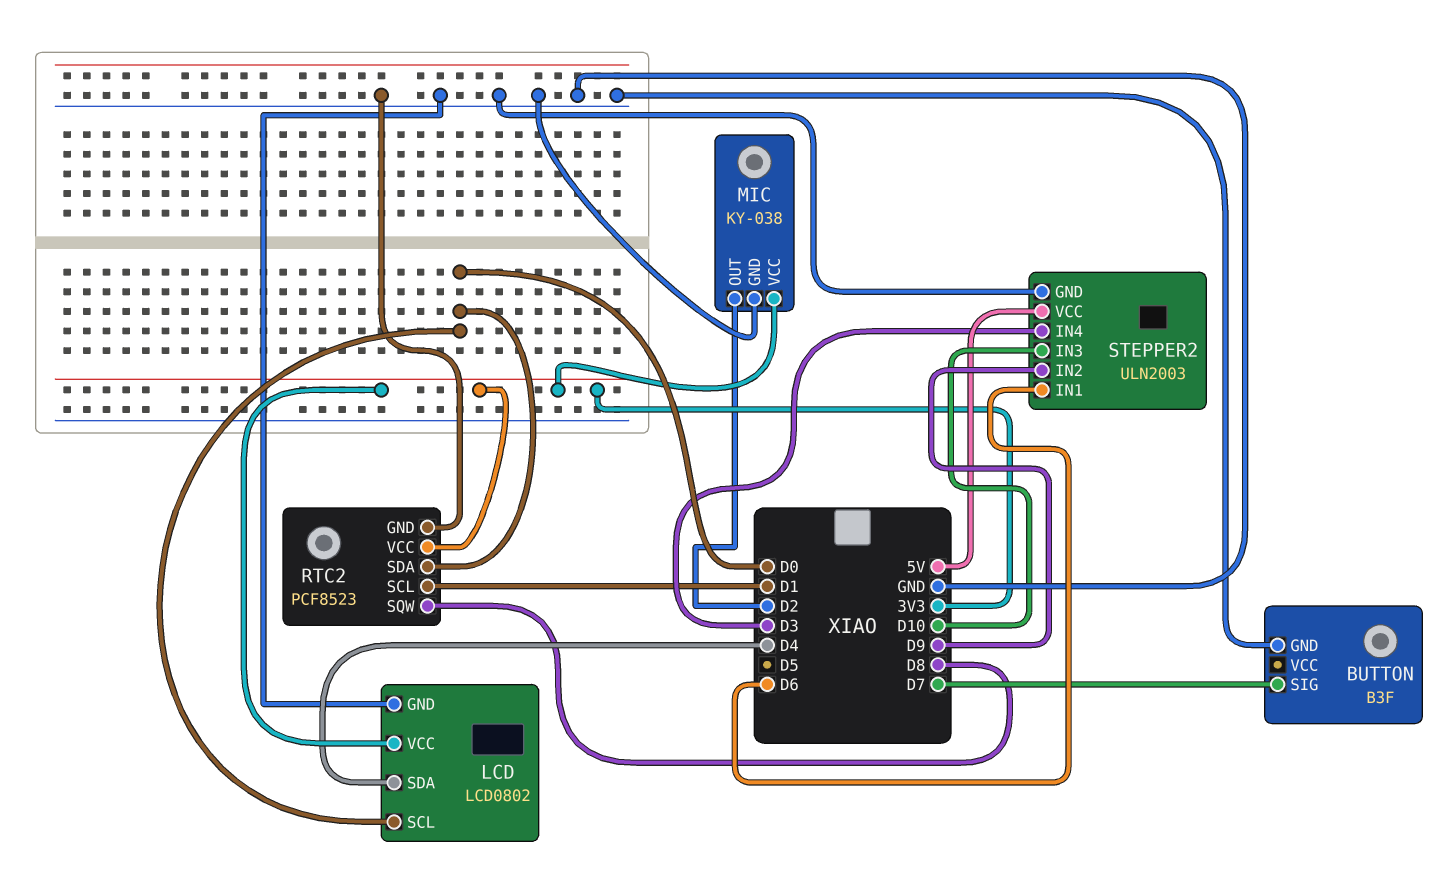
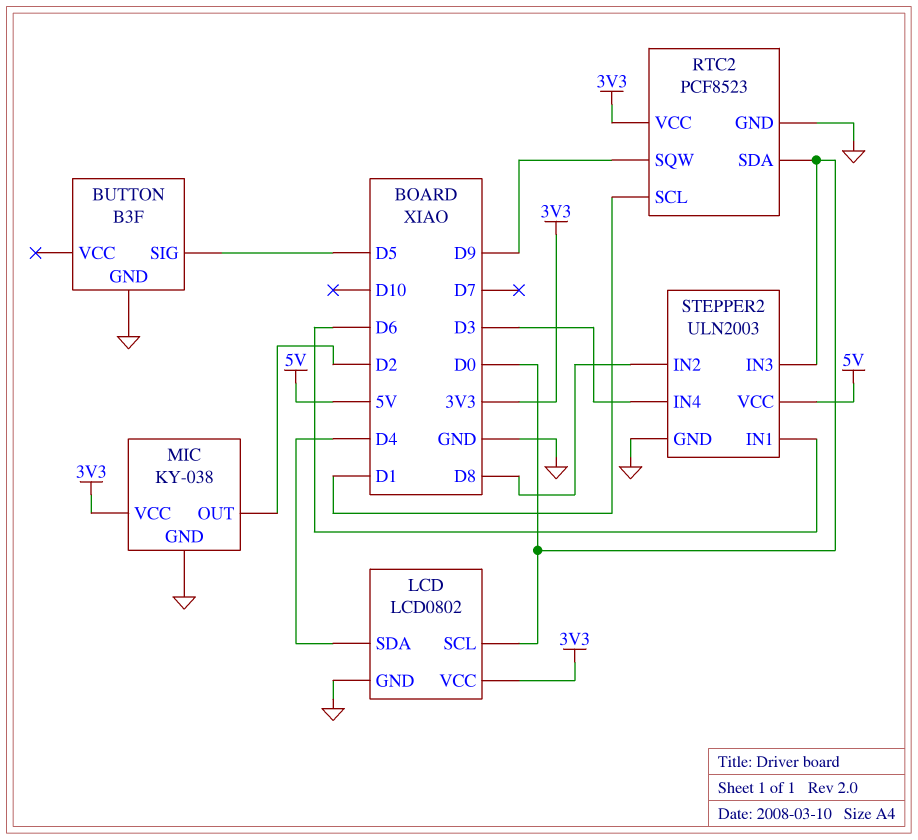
BUTTON pin SIG: D7 -> D5
RTC2 pin SQW: D8 -> D9
STEPPER2 pin IN2: D9 -> D8
STEPPER2 pin IN3: D10 -> D0

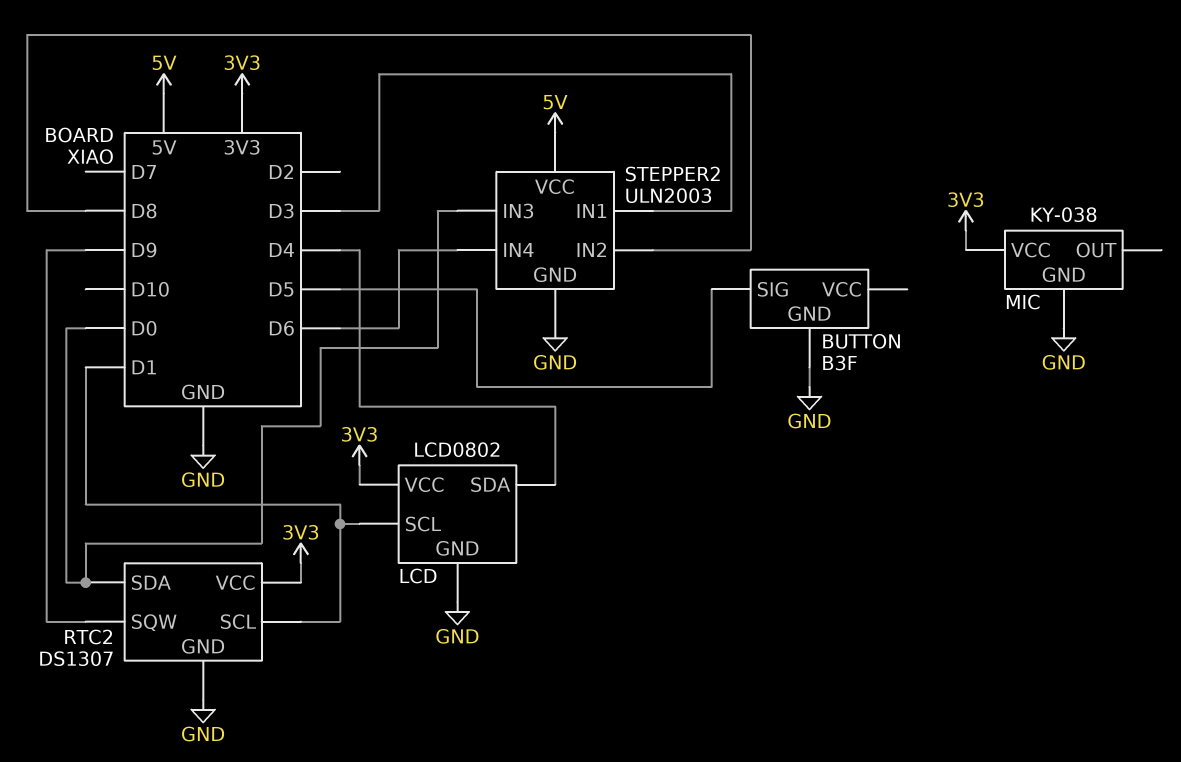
LCD pin SCL: D0 -> D1
MIC pin OUT: D2 -> none
RTC2: PCF8523 -> DS1307
STEPPER2 pin IN1: D6 -> D3
STEPPER2 pin IN4: D3 -> D6

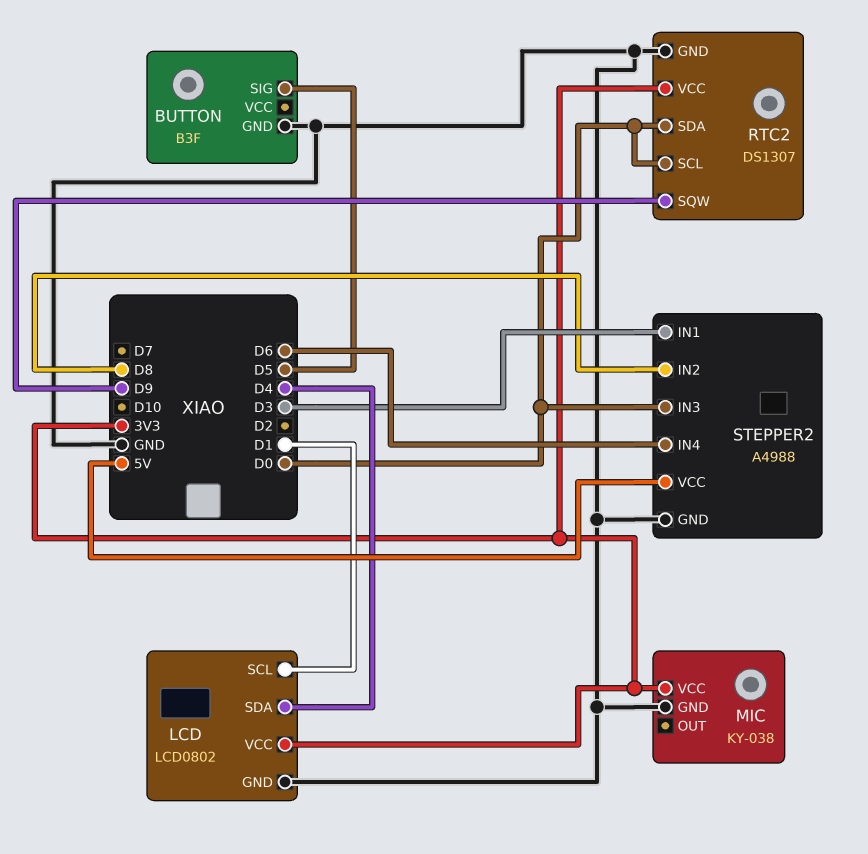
RTC2 pin SCL: D1 -> D0
STEPPER2: ULN2003 -> A4988

